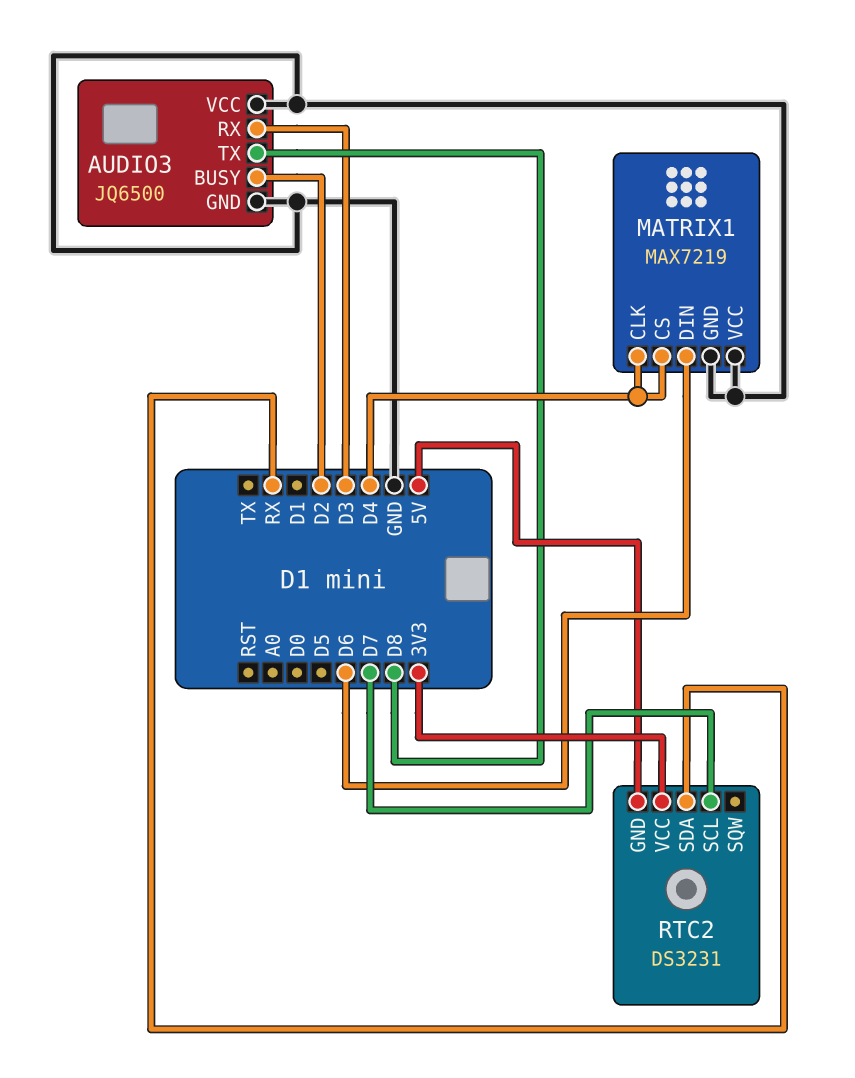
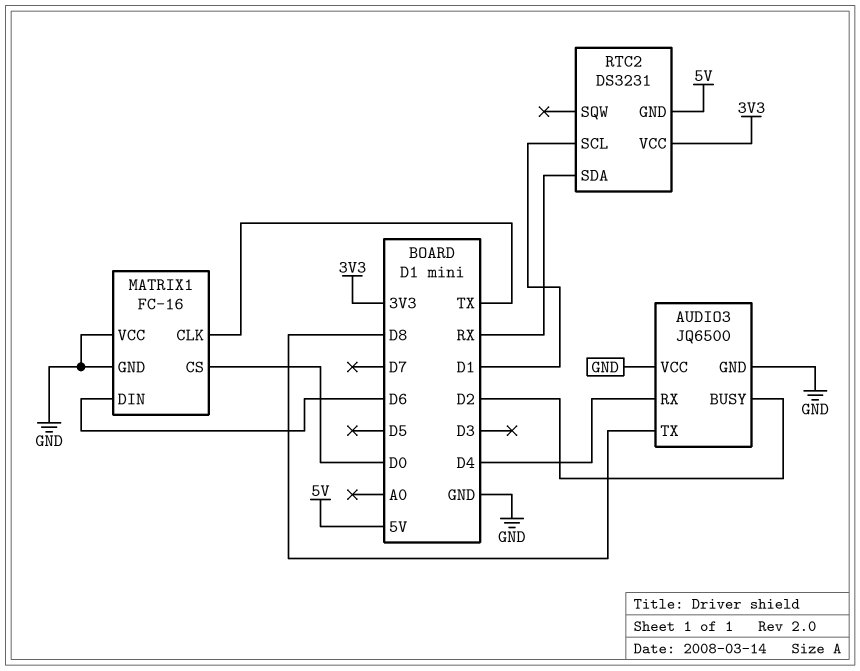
AUDIO3 pin RX: D3 -> D4
MATRIX1: MAX7219 -> FC-16
MATRIX1 pin CLK: D4 -> TX
MATRIX1 pin CS: D4 -> D0
RTC2 pin SCL: D7 -> D1

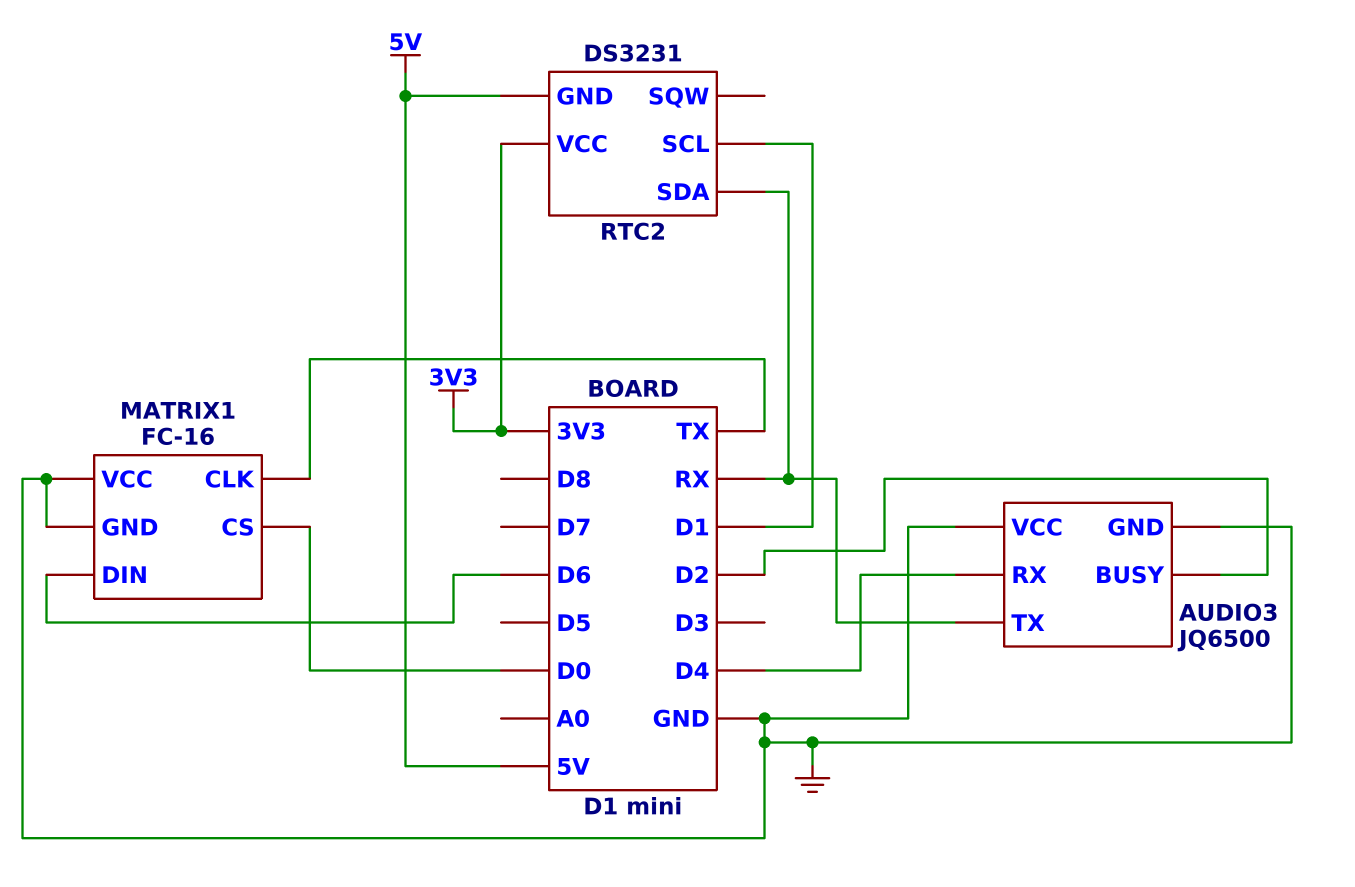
AUDIO3 pin TX: D8 -> RX

